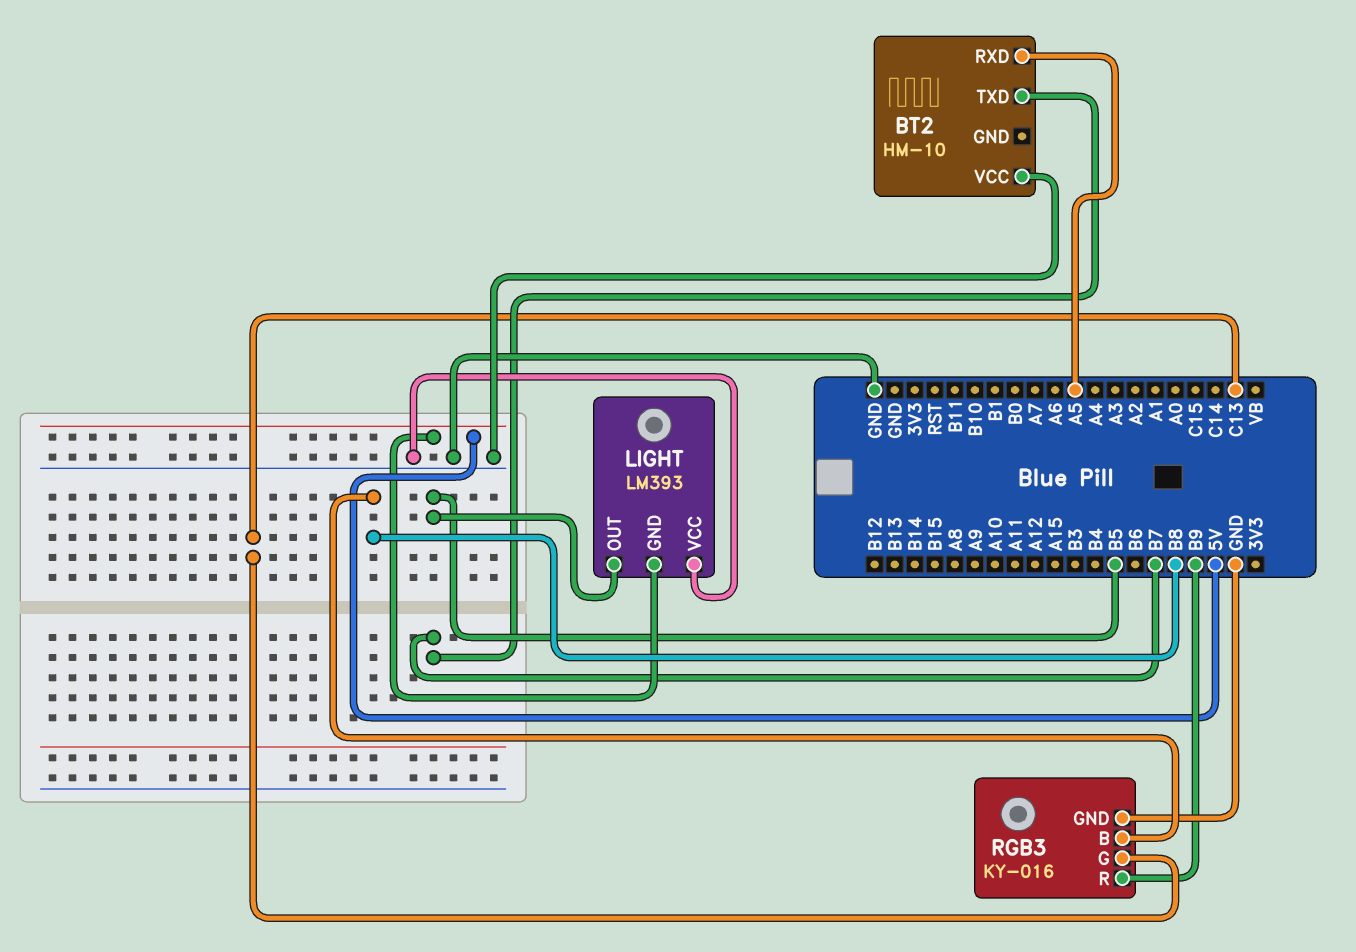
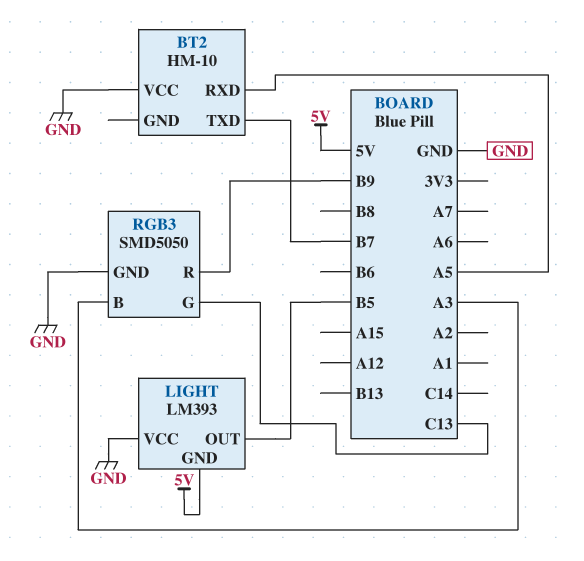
RGB3: KY-016 -> SMD5050
RGB3 pin B: B8 -> A3

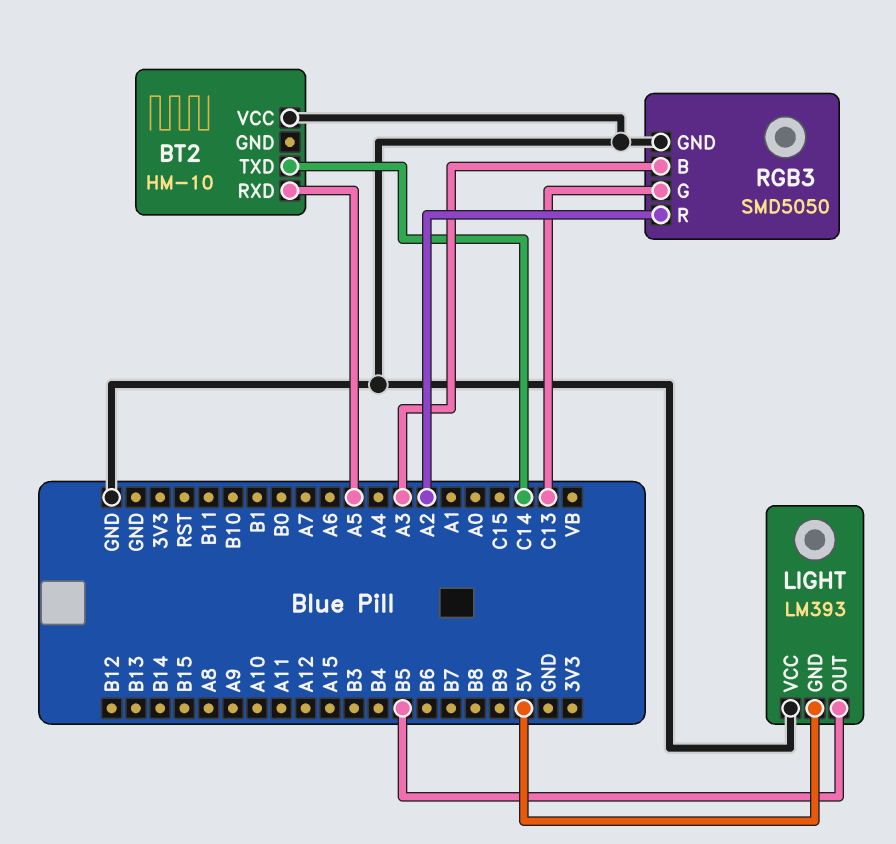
BT2 pin TXD: B7 -> C14
RGB3 pin R: B9 -> A2

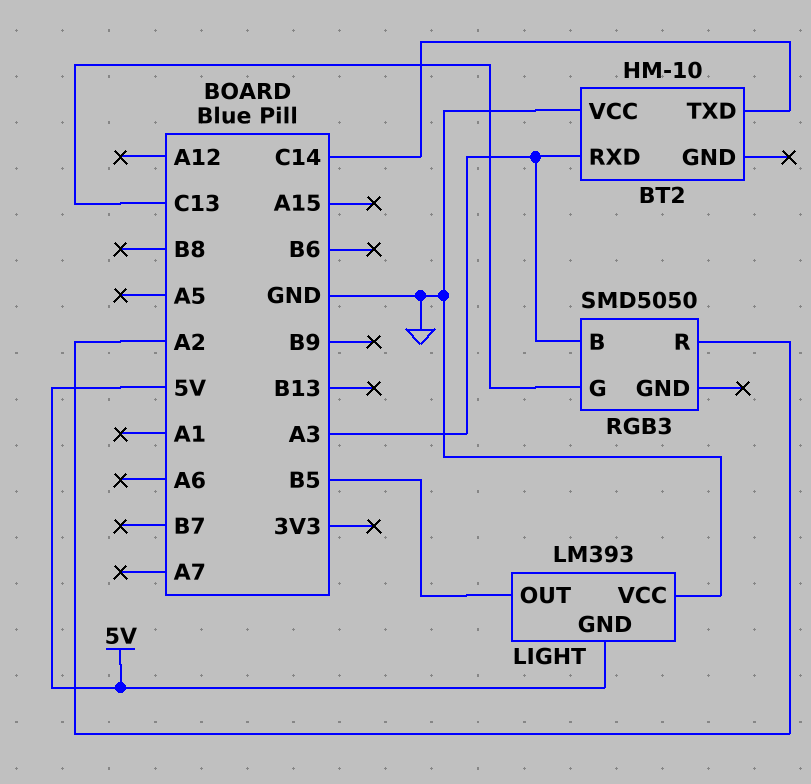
BT2 pin RXD: A5 -> A3
RGB3 pin GND: GND -> none

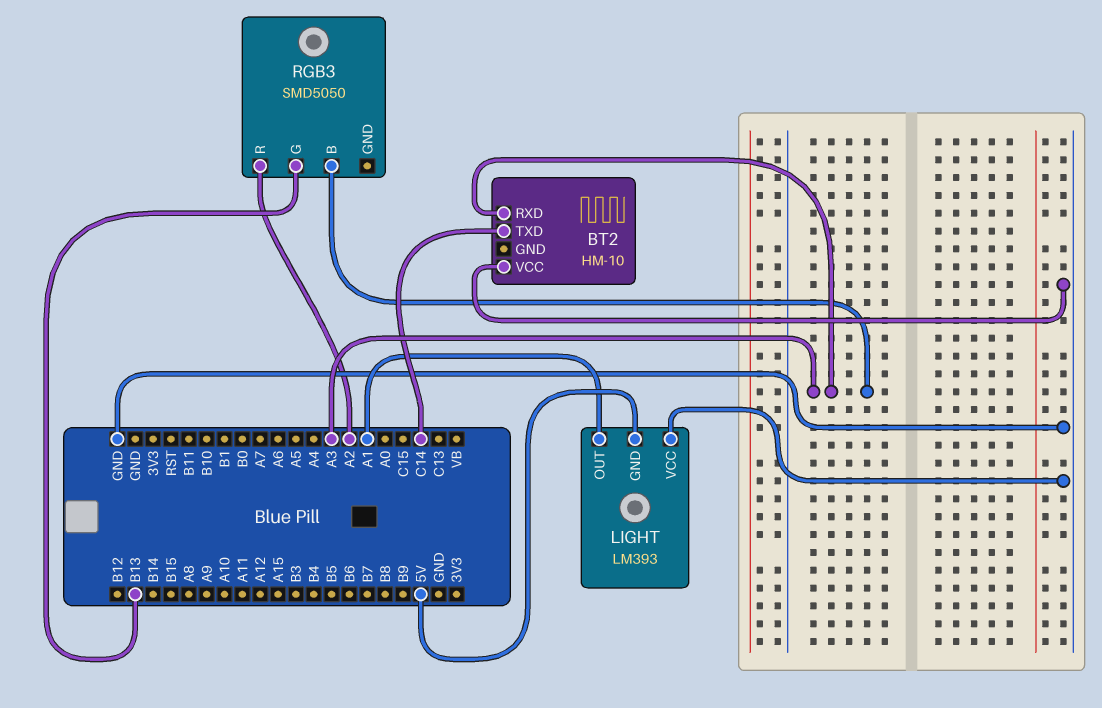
LIGHT pin OUT: B5 -> A1
RGB3 pin G: C13 -> B13

